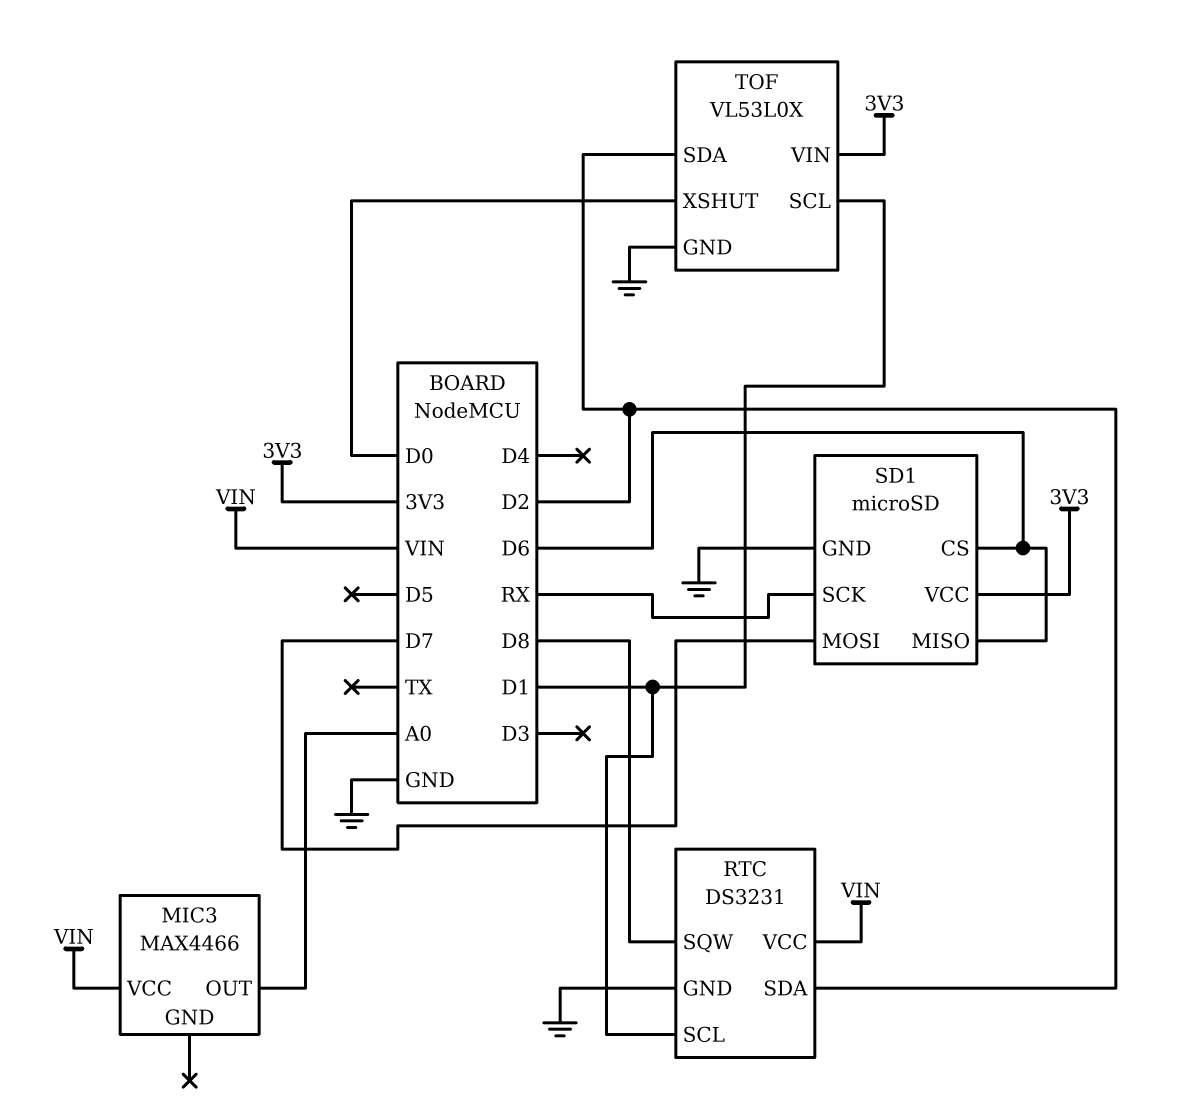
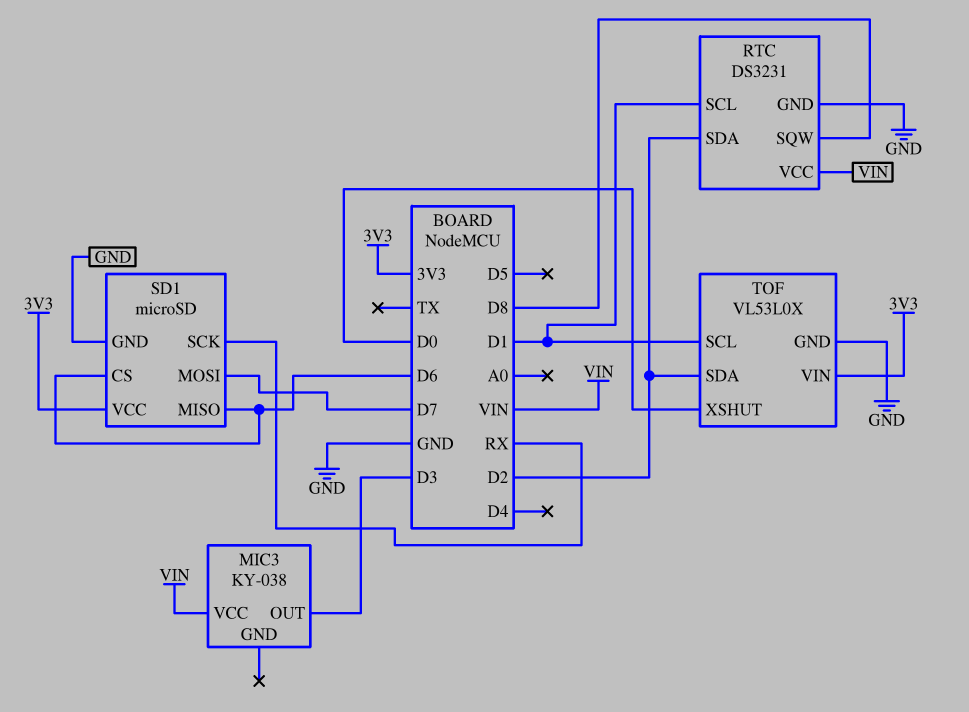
MIC3: MAX4466 -> KY-038
MIC3 pin OUT: A0 -> D3

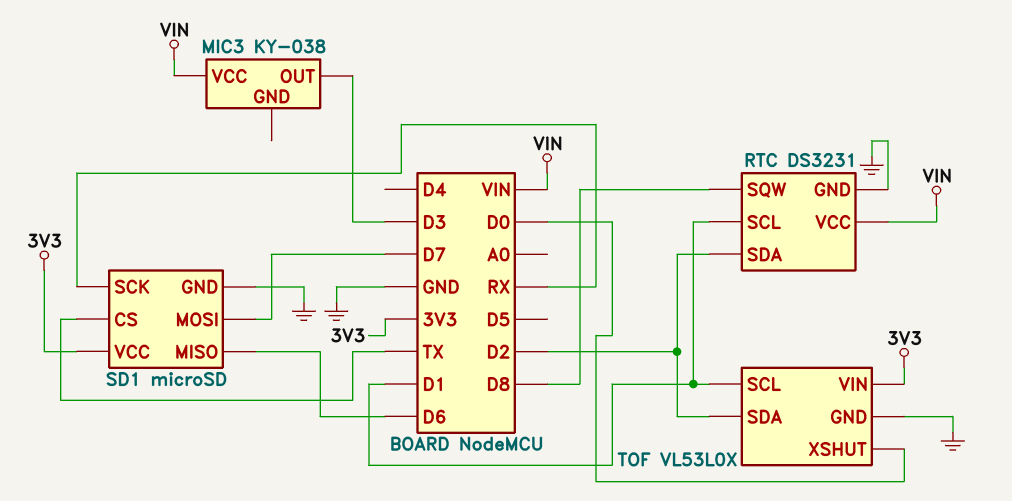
SD1 pin CS: D6 -> TX

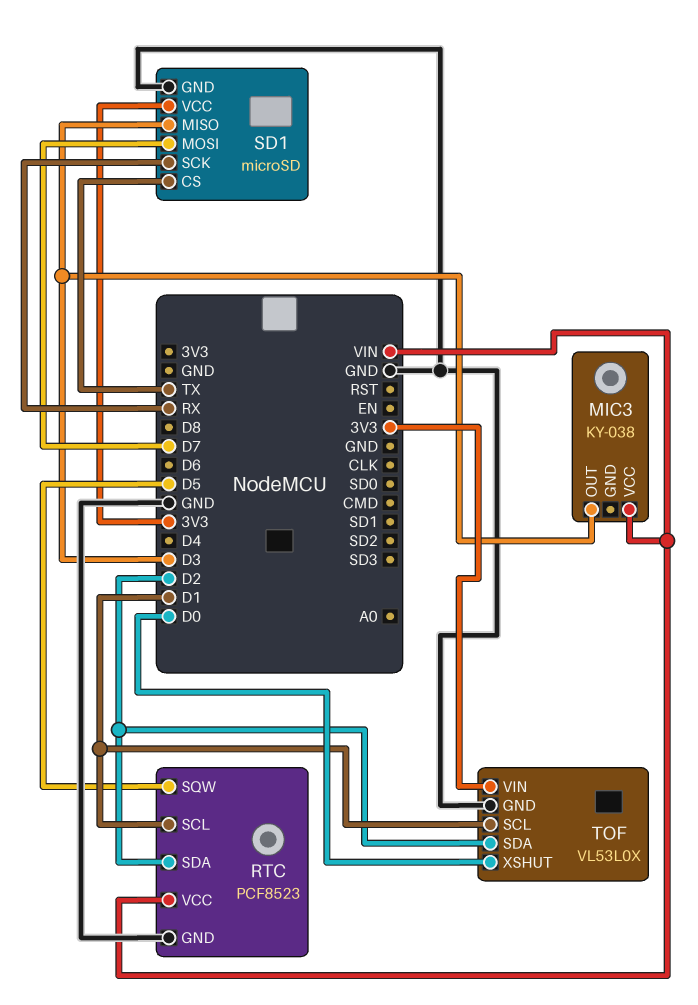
RTC: DS3231 -> PCF8523
RTC pin SQW: D8 -> D5
SD1 pin MISO: D6 -> D3

